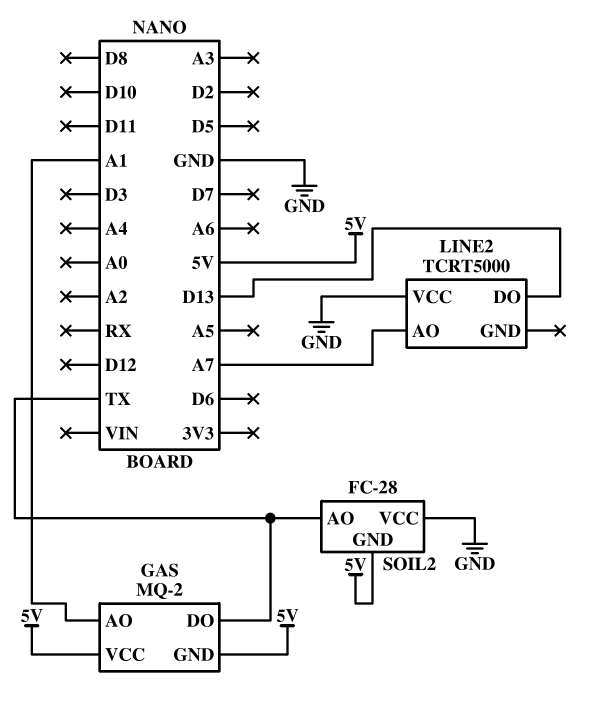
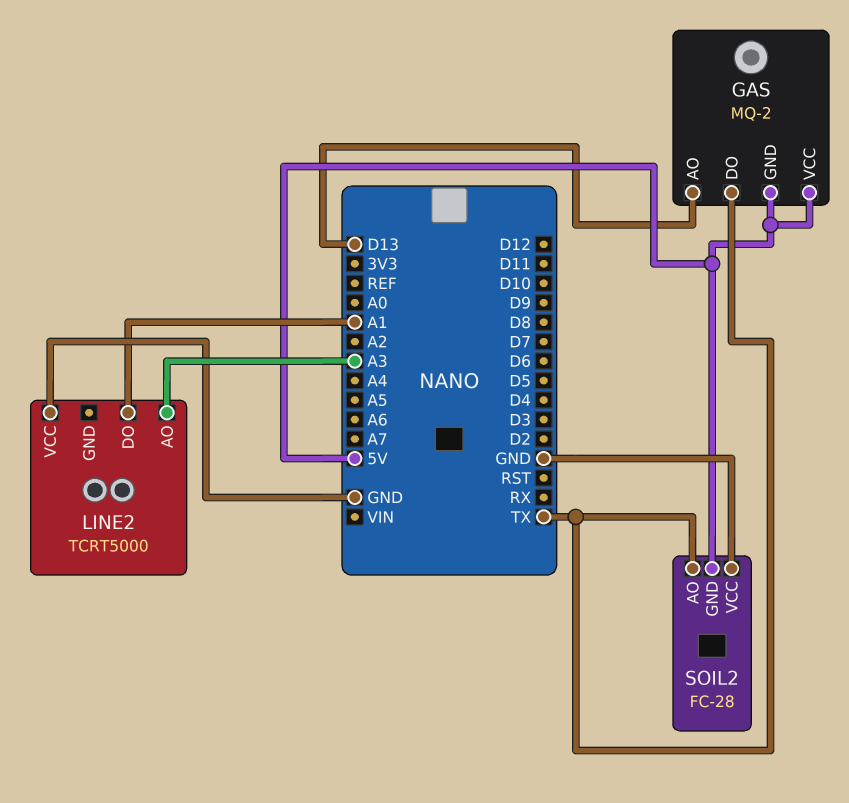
GAS pin AO: A1 -> D13
LINE2 pin AO: A7 -> A3
LINE2 pin DO: D13 -> A1

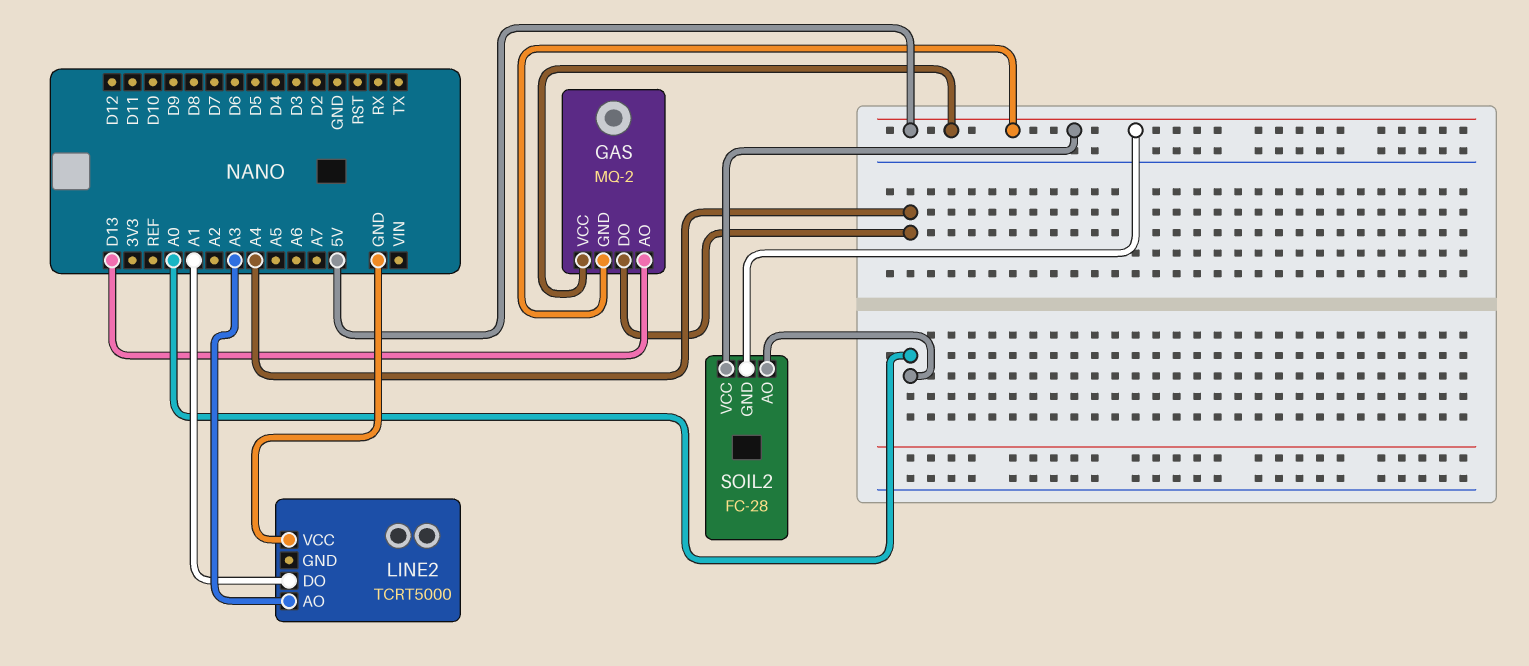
GAS pin DO: TX -> A4
SOIL2 pin AO: TX -> A0
SOIL2 pin VCC: GND -> 5V

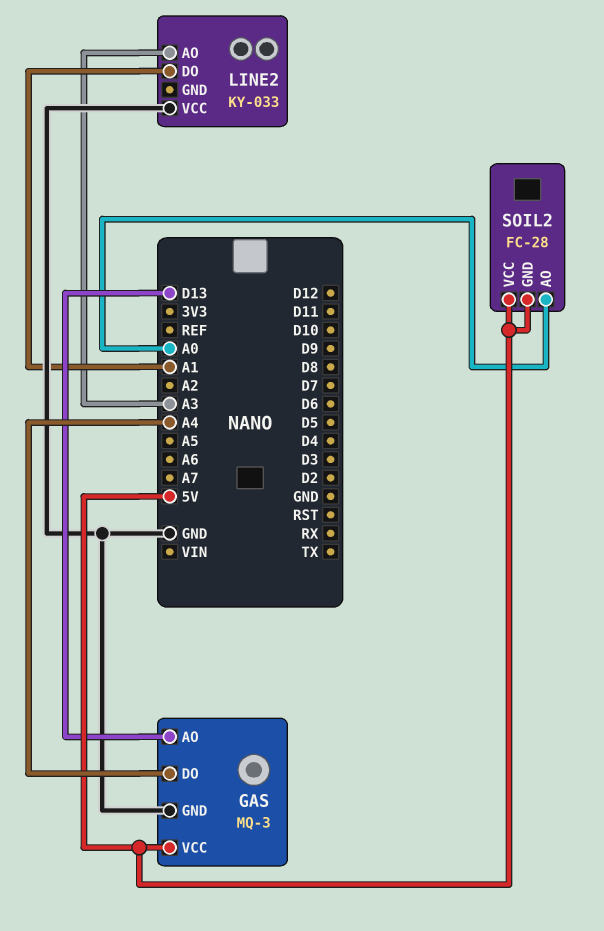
GAS: MQ-2 -> MQ-3
GAS pin GND: 5V -> GND
LINE2: TCRT5000 -> KY-033

